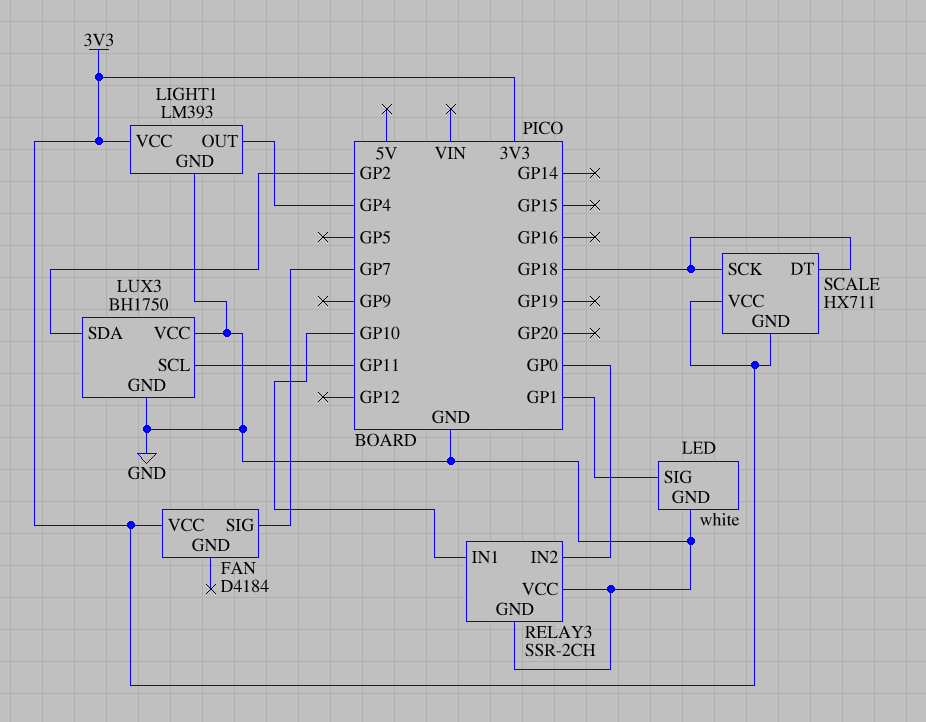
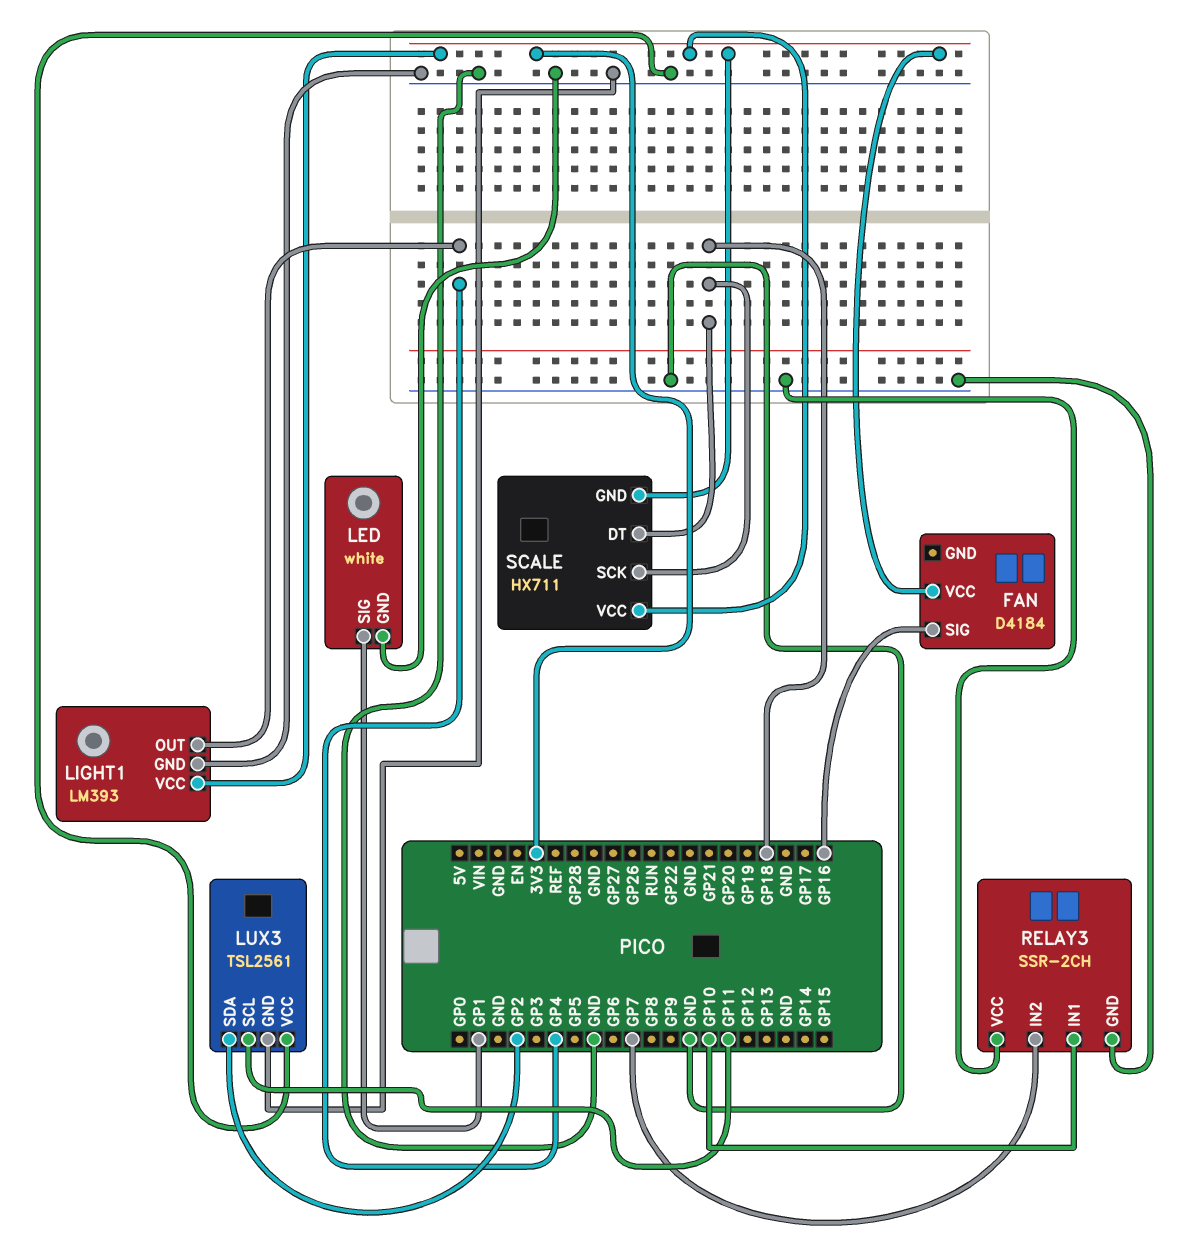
FAN pin SIG: GP7 -> GP16
LUX3: BH1750 -> TSL2561
RELAY3 pin IN2: GP0 -> GP7

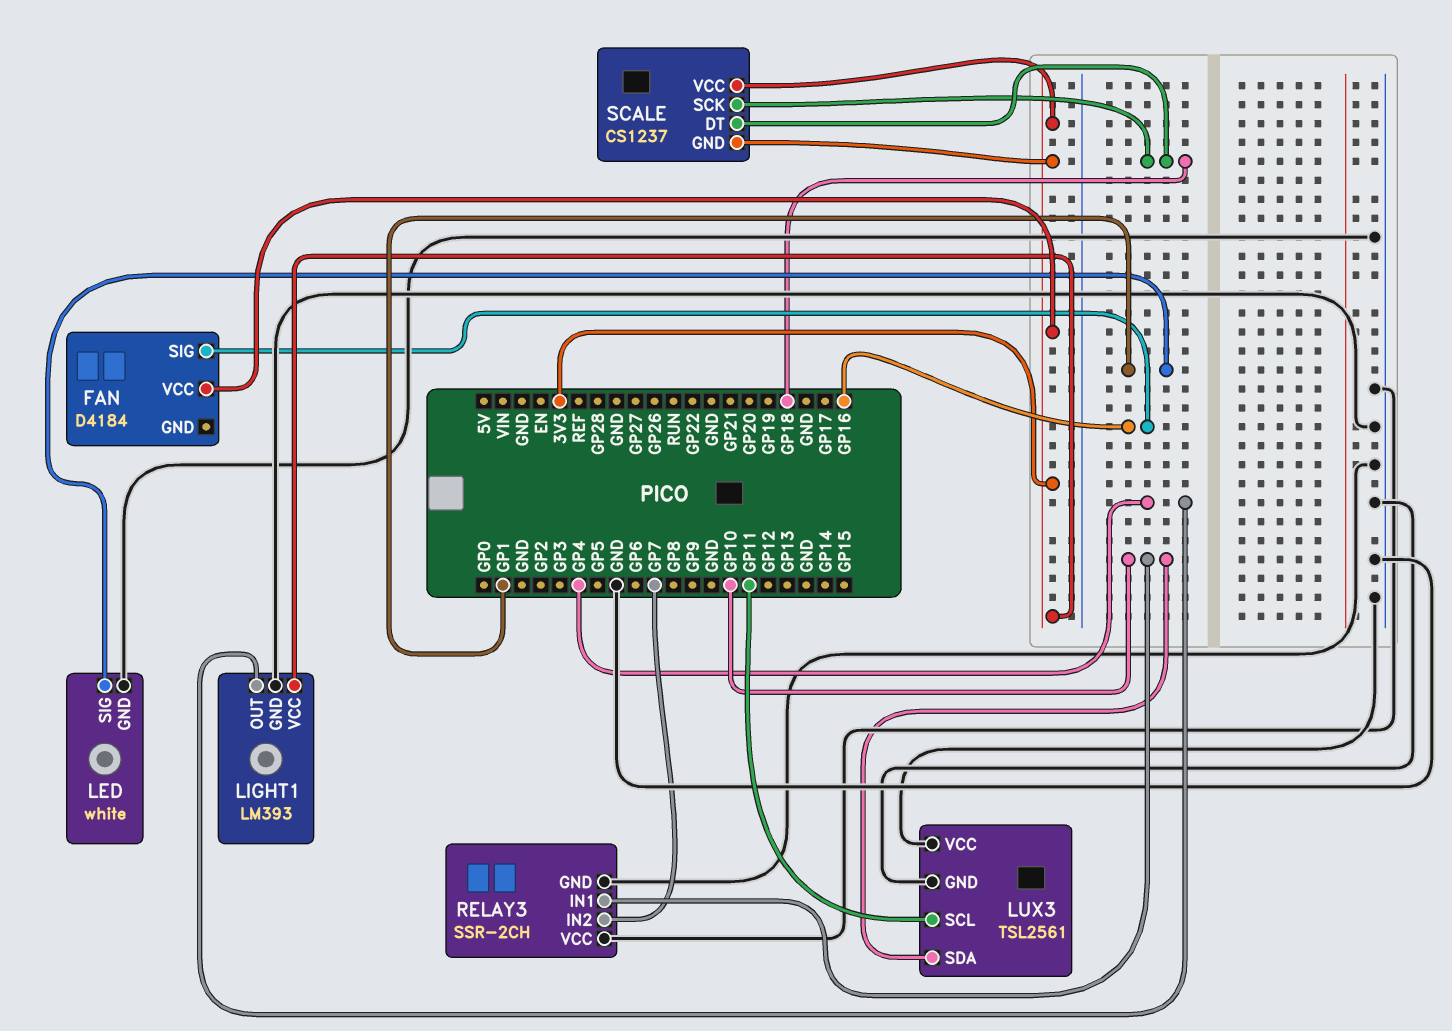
LUX3 pin SDA: GP2 -> GP10
SCALE: HX711 -> CS1237

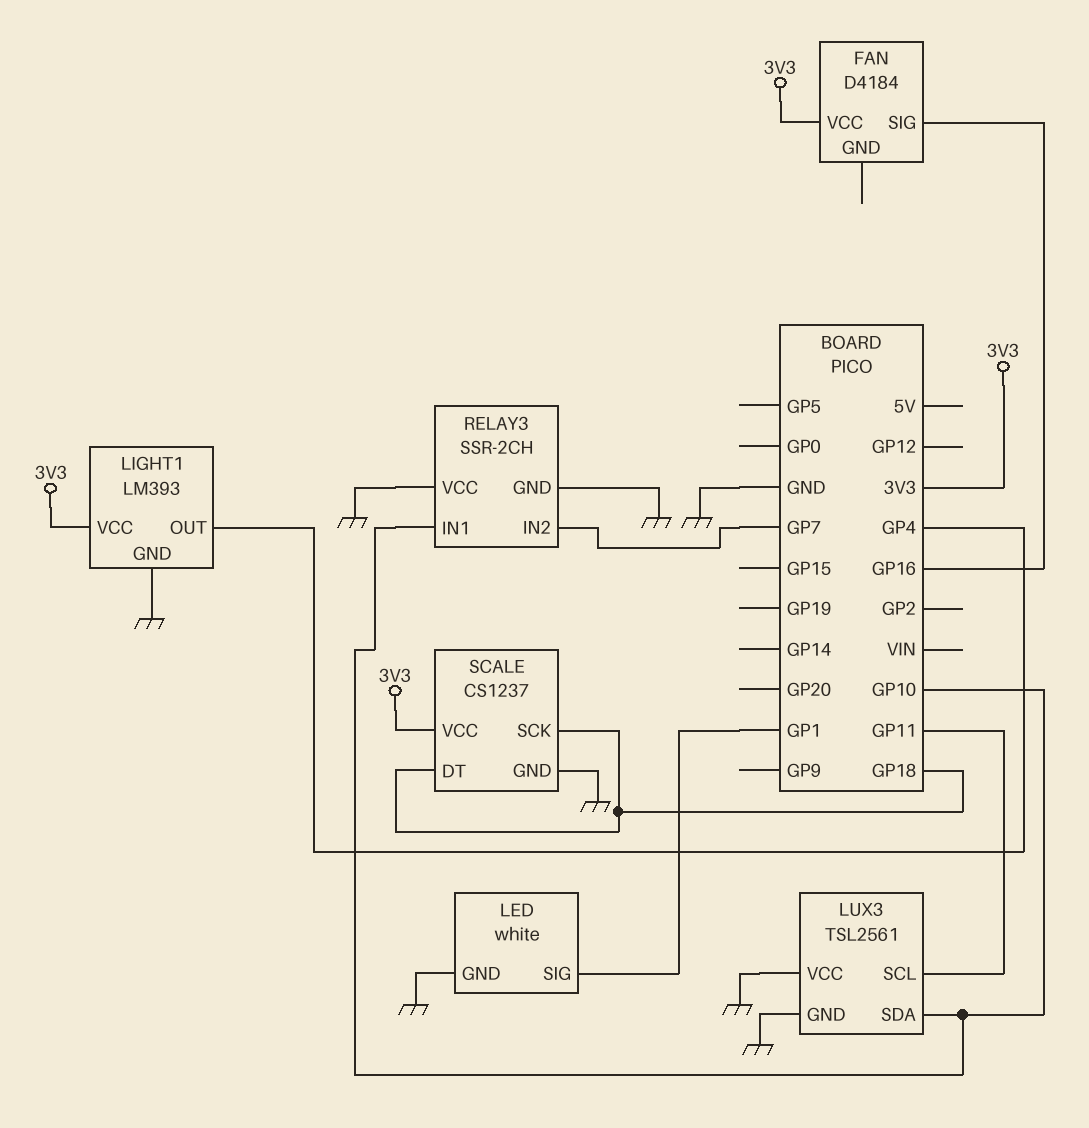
SCALE pin GND: 3V3 -> GND

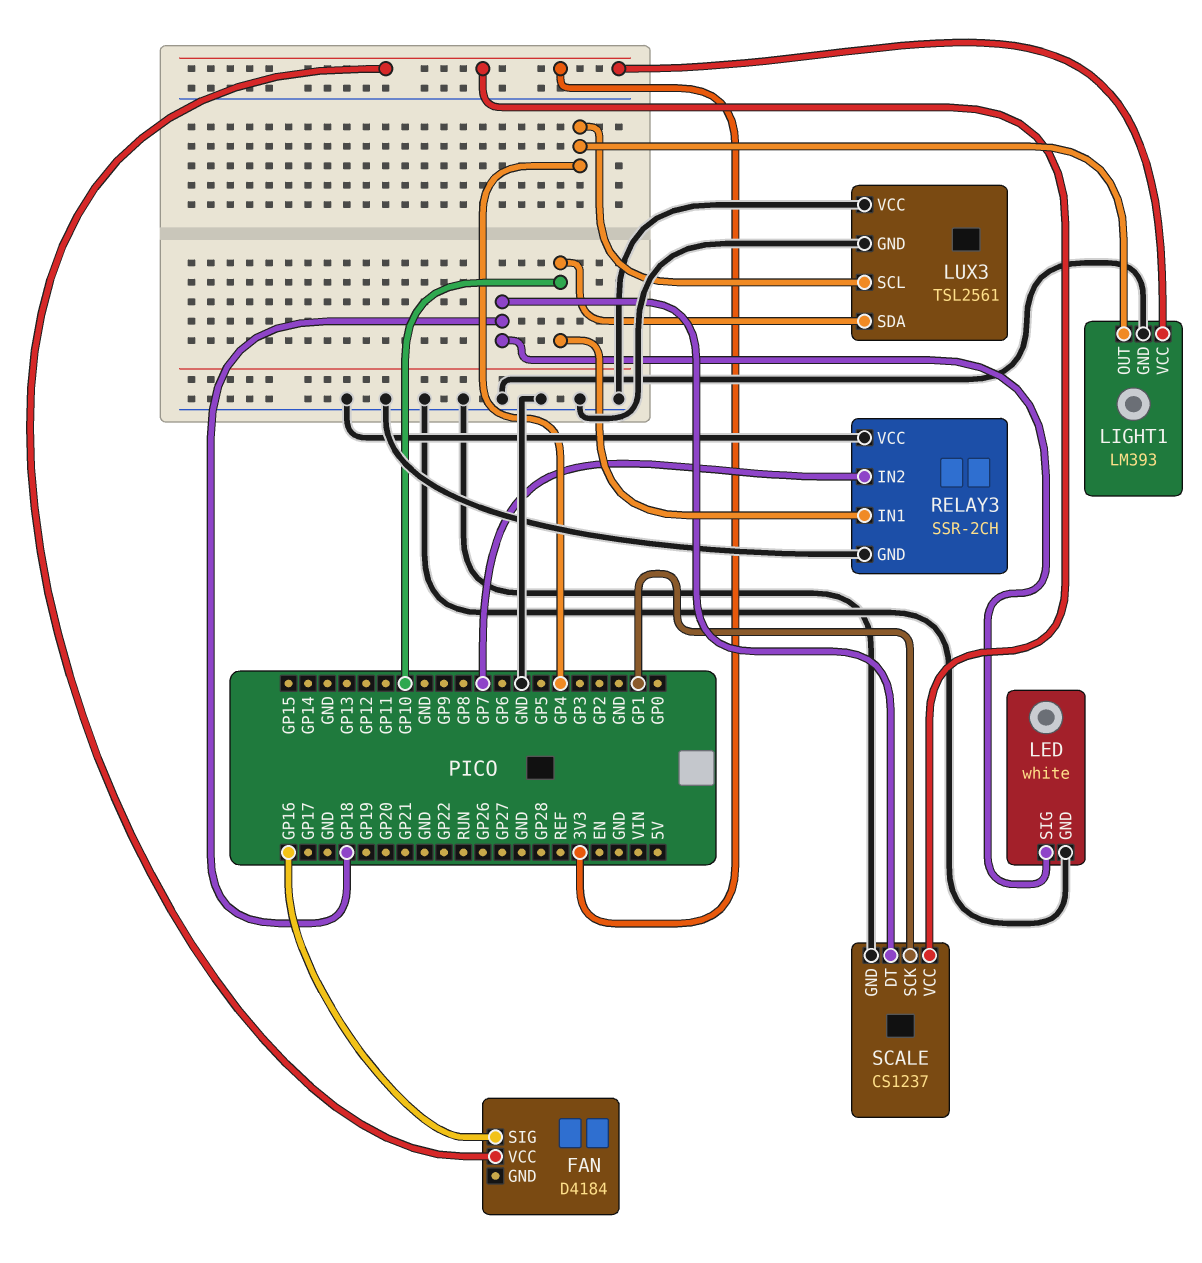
LED pin SIG: GP1 -> GP18
LUX3 pin SCL: GP11 -> GP4
SCALE pin SCK: GP18 -> GP1

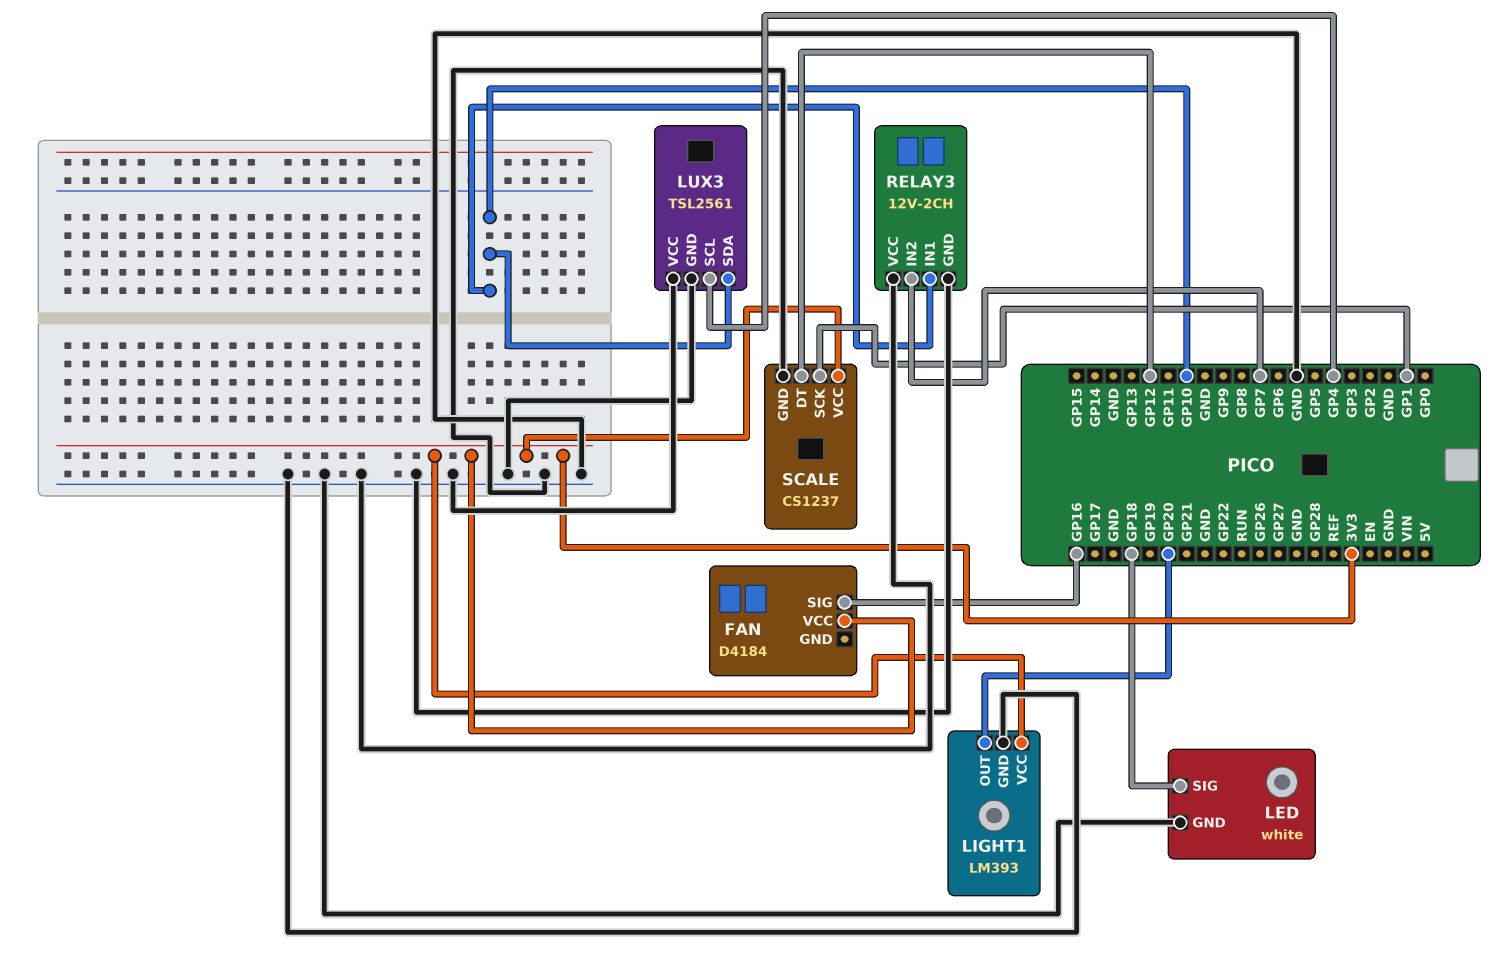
LIGHT1 pin OUT: GP4 -> GP20
RELAY3: SSR-2CH -> 12V-2CH
SCALE pin DT: GP18 -> GP12

